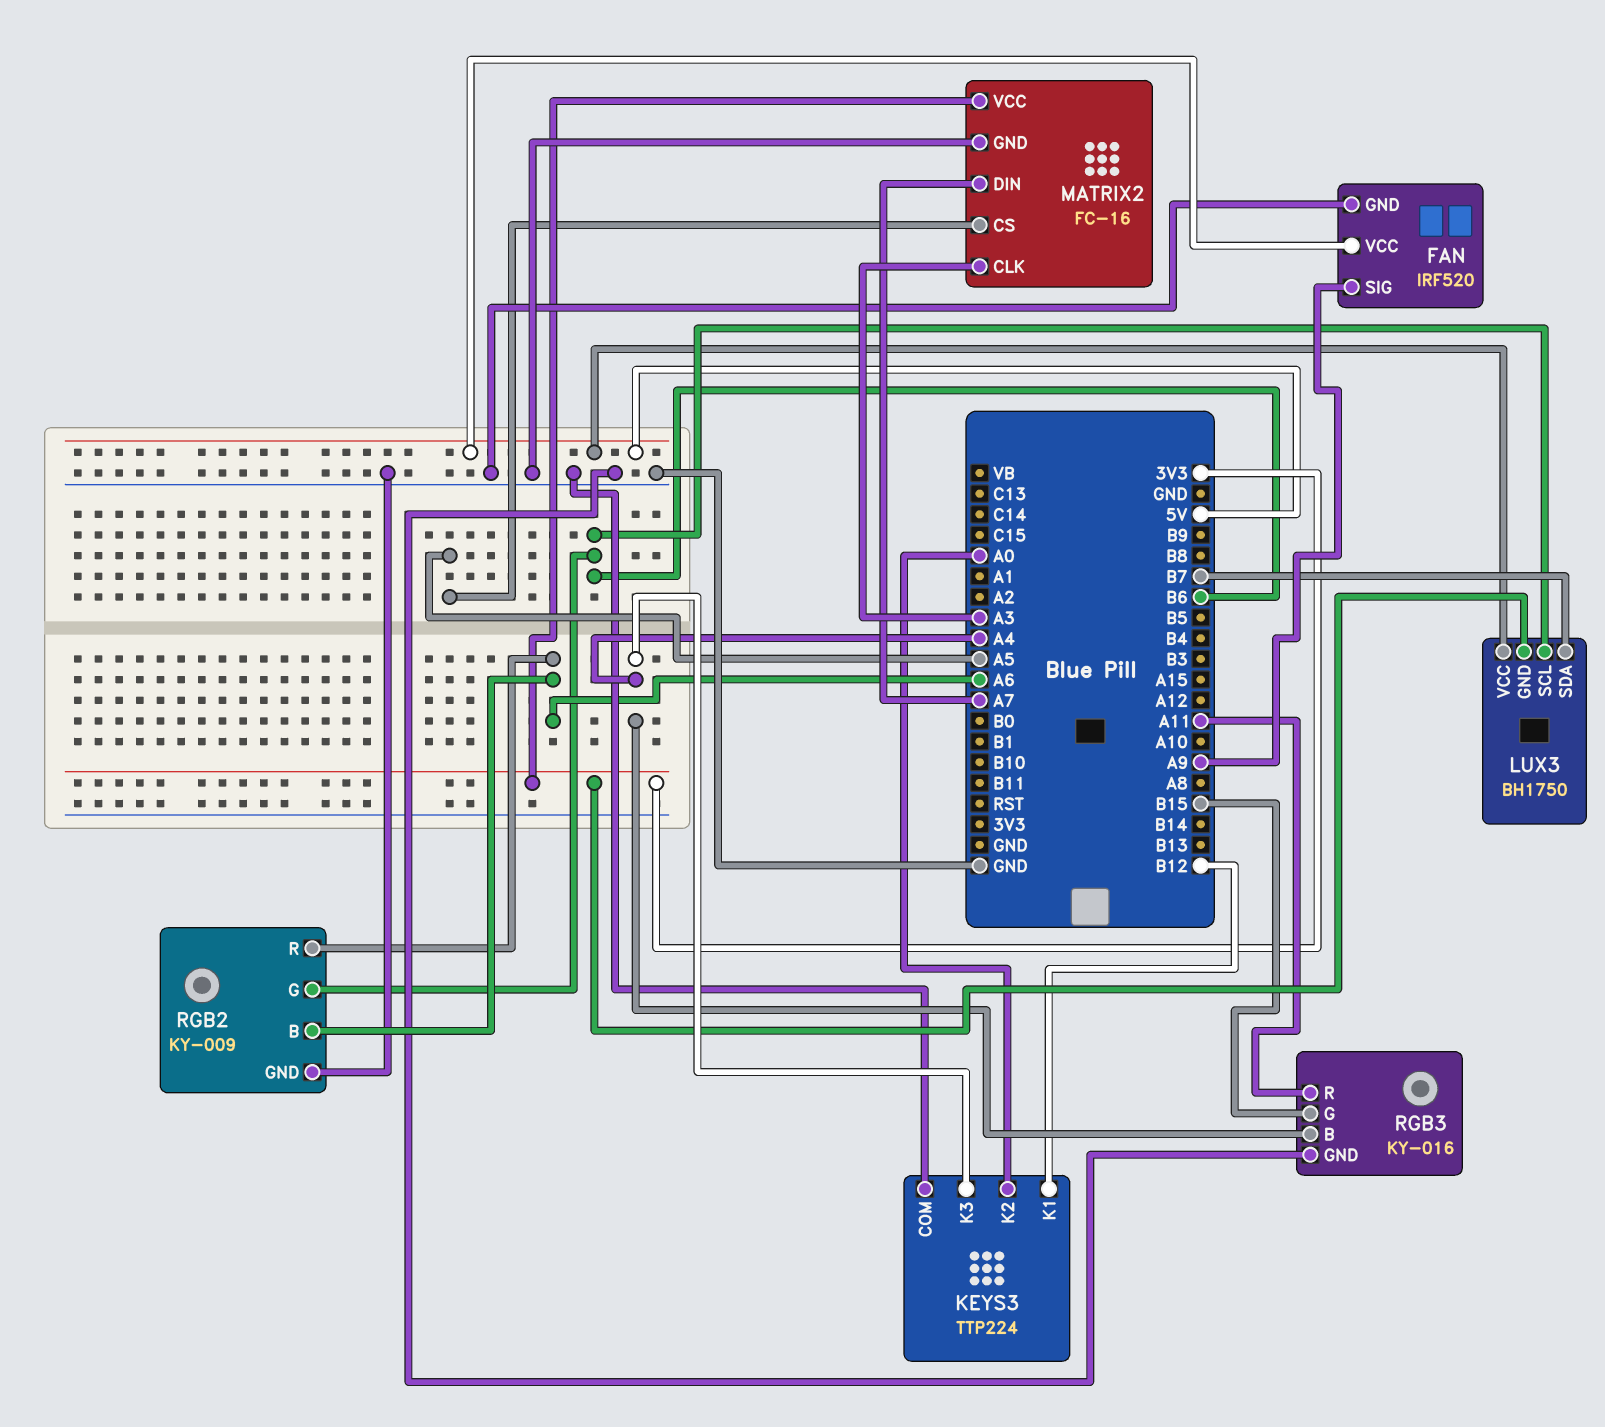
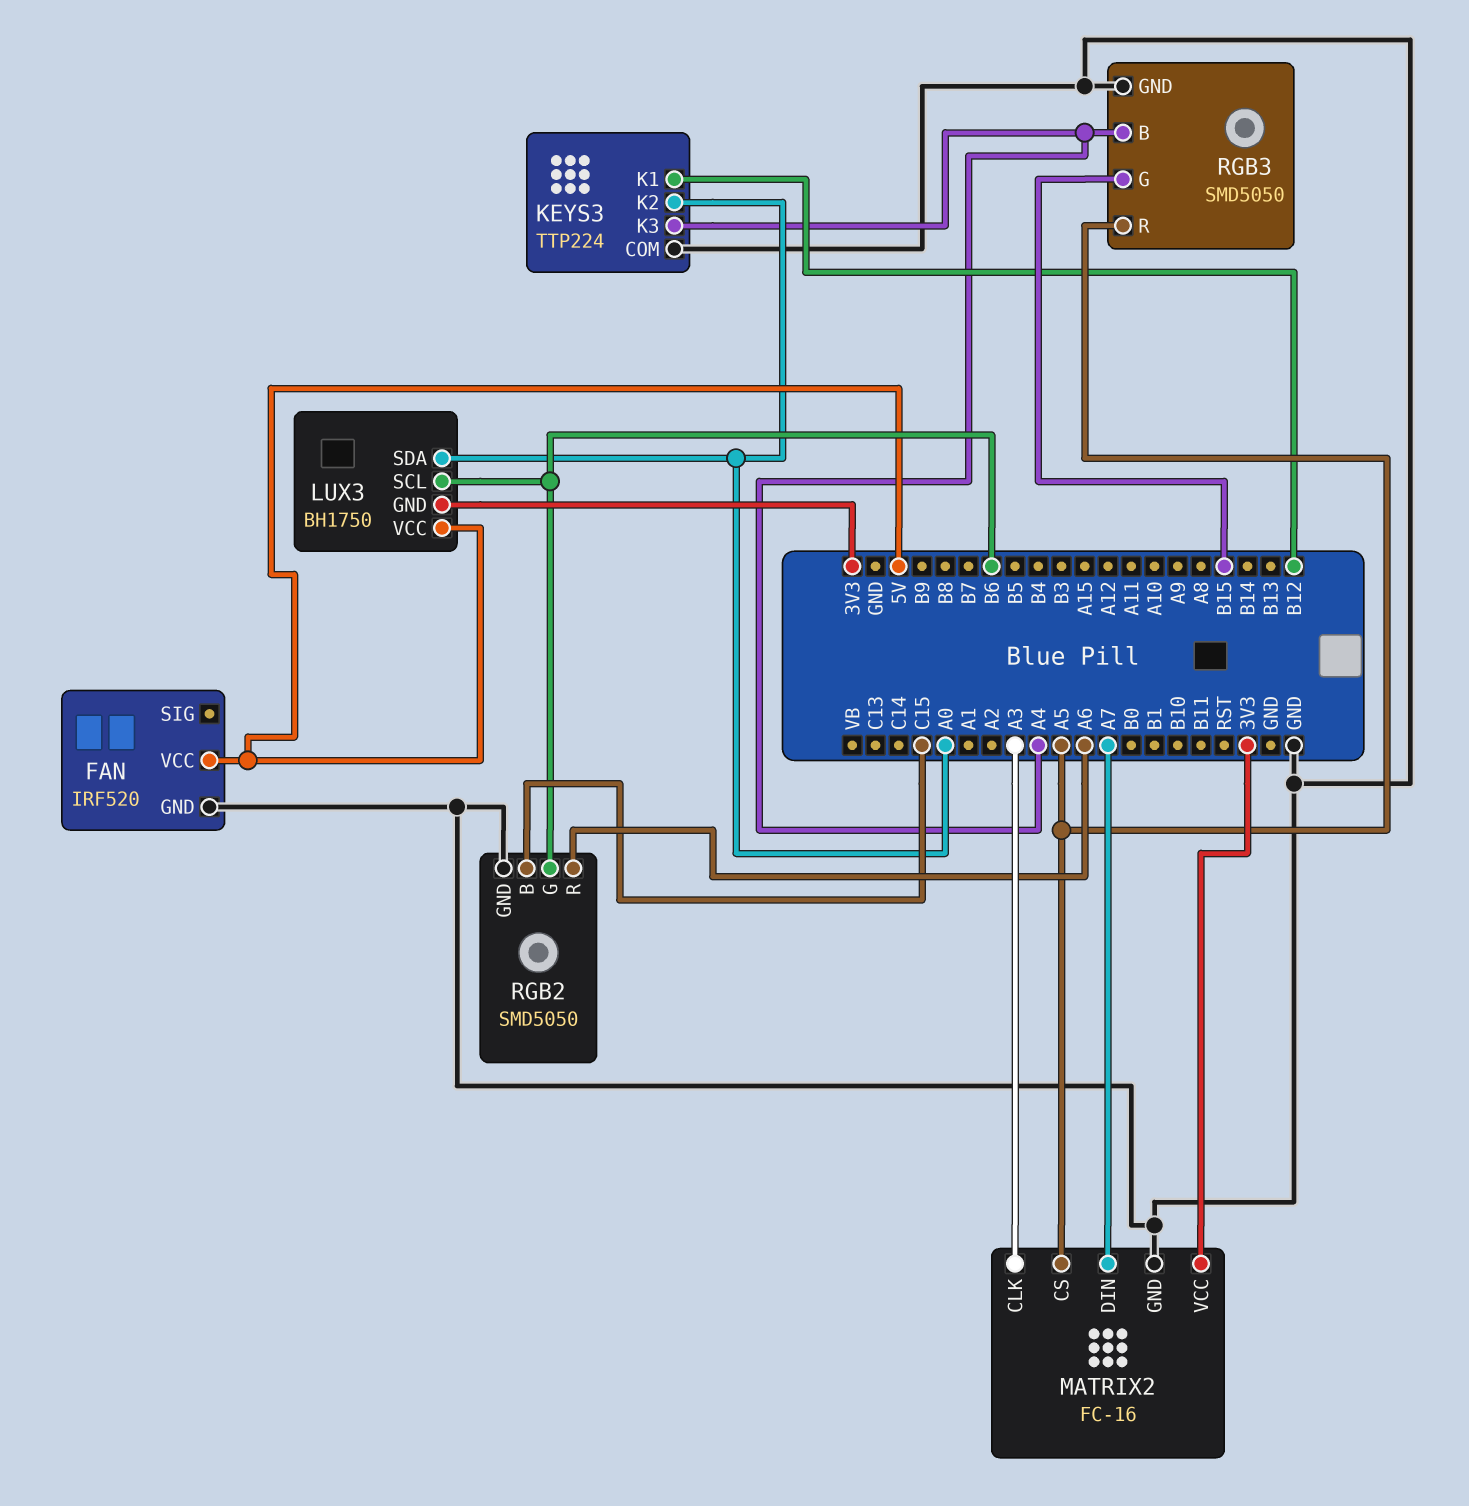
FAN pin SIG: A9 -> none
LUX3 pin SDA: B7 -> A0
RGB2: KY-009 -> SMD5050
RGB2 pin B: A6 -> C15
RGB3: KY-016 -> SMD5050
RGB3 pin R: A11 -> A5

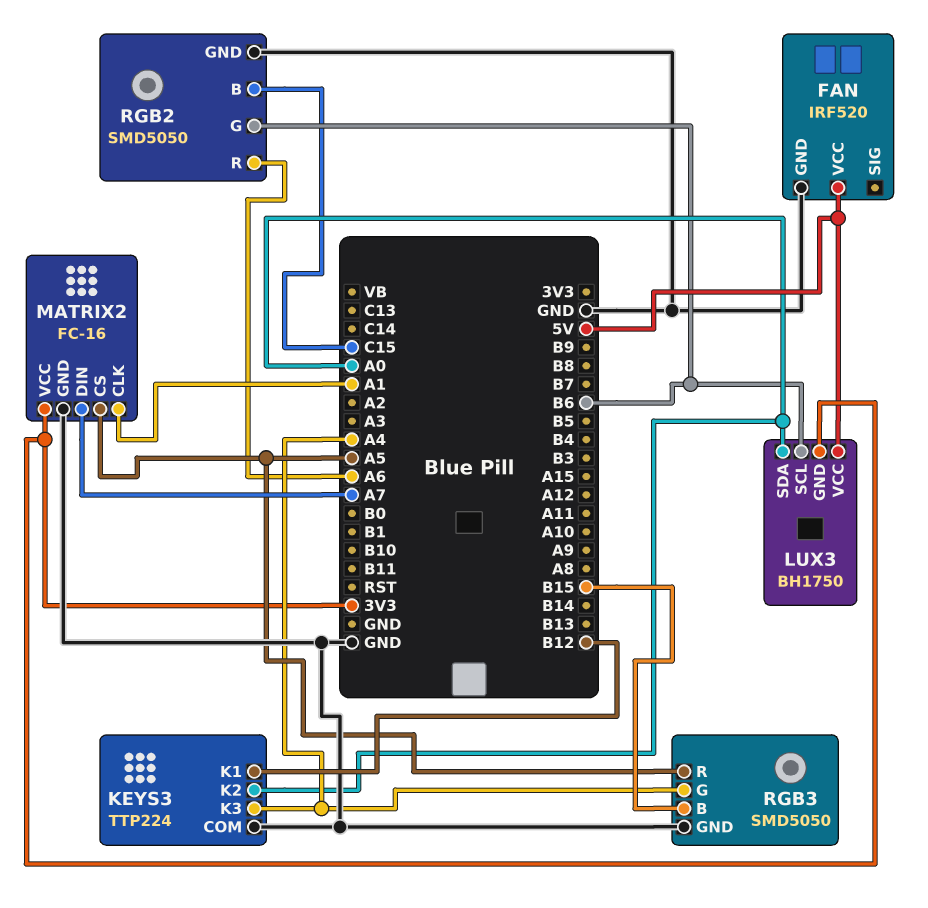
MATRIX2 pin CLK: A3 -> A1
RGB3 pin B: A4 -> B15
RGB3 pin G: B15 -> A4

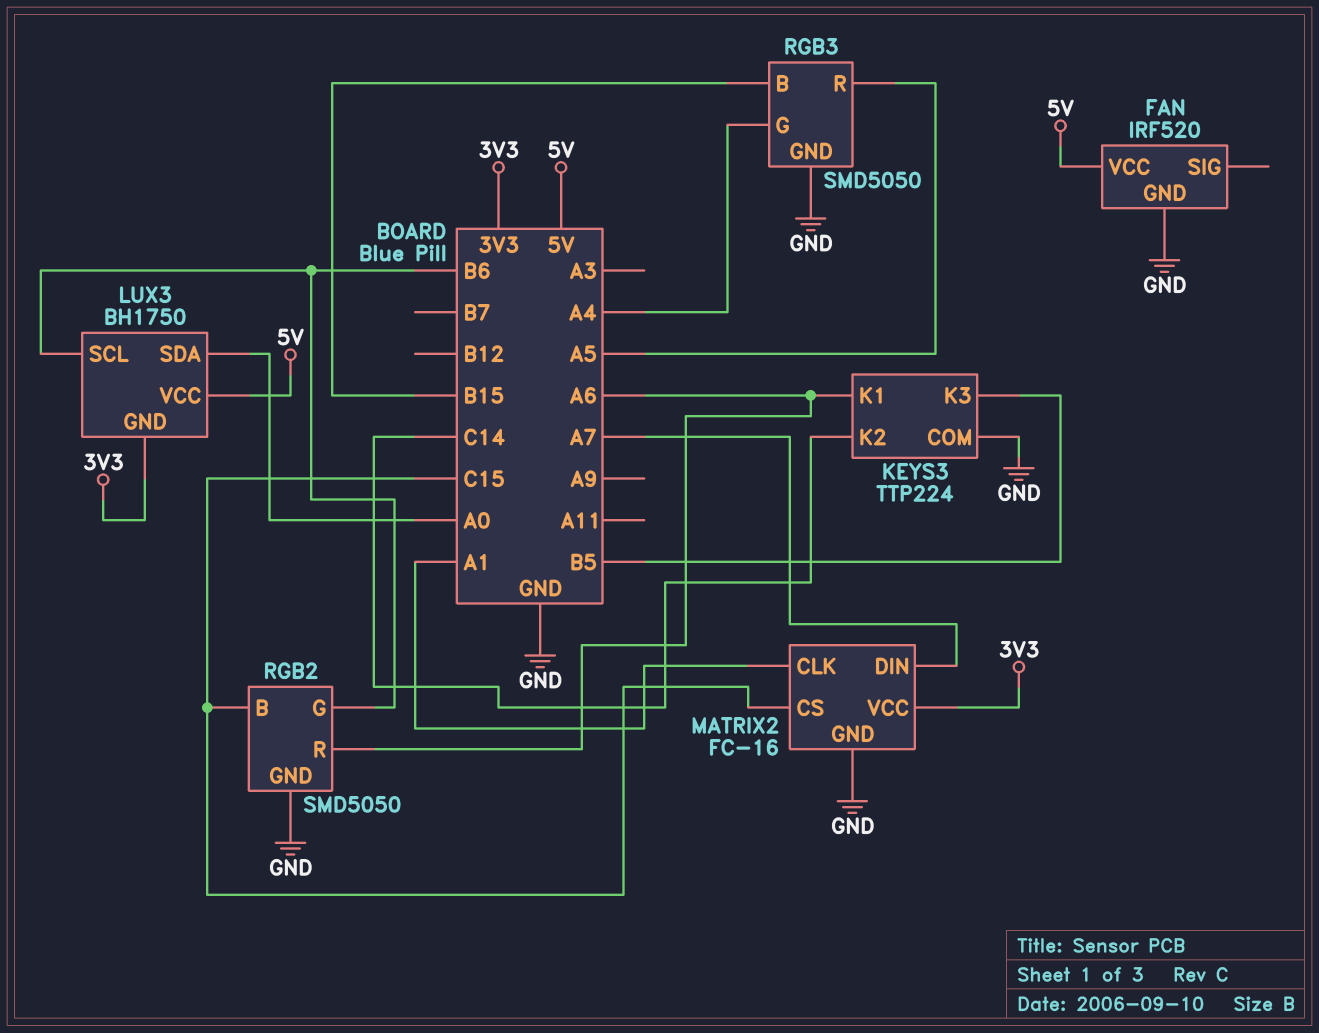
KEYS3 pin K1: B12 -> A6
KEYS3 pin K2: A0 -> C14
KEYS3 pin K3: A4 -> B5
MATRIX2 pin CS: A5 -> C15

